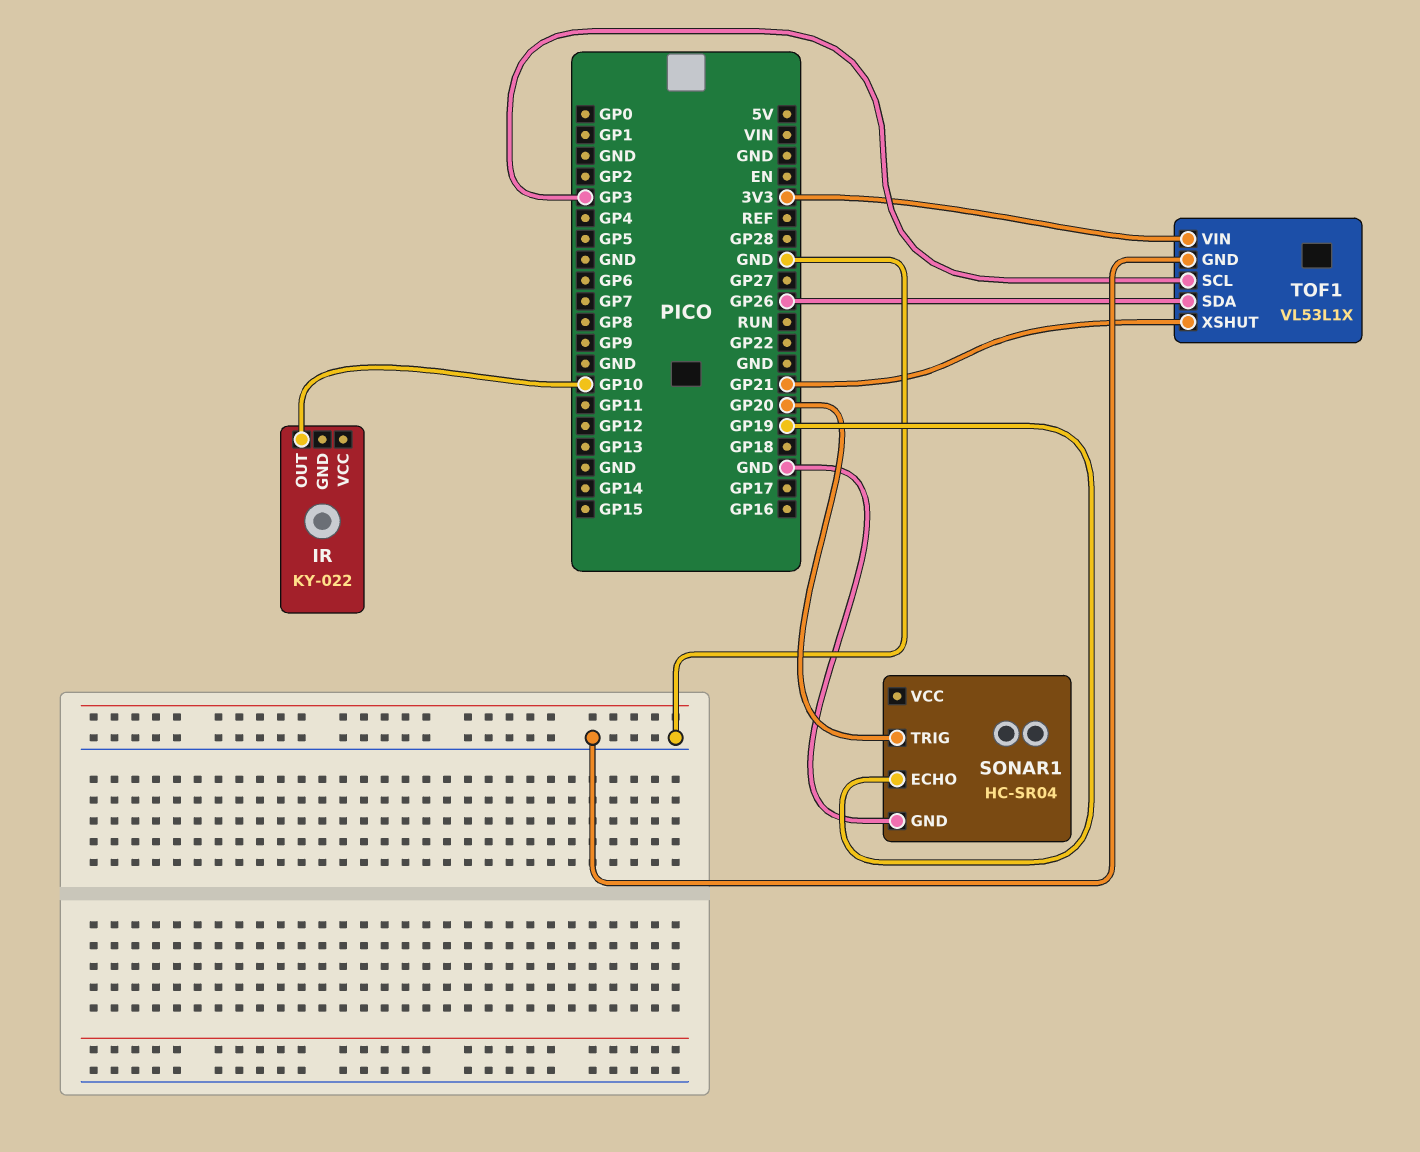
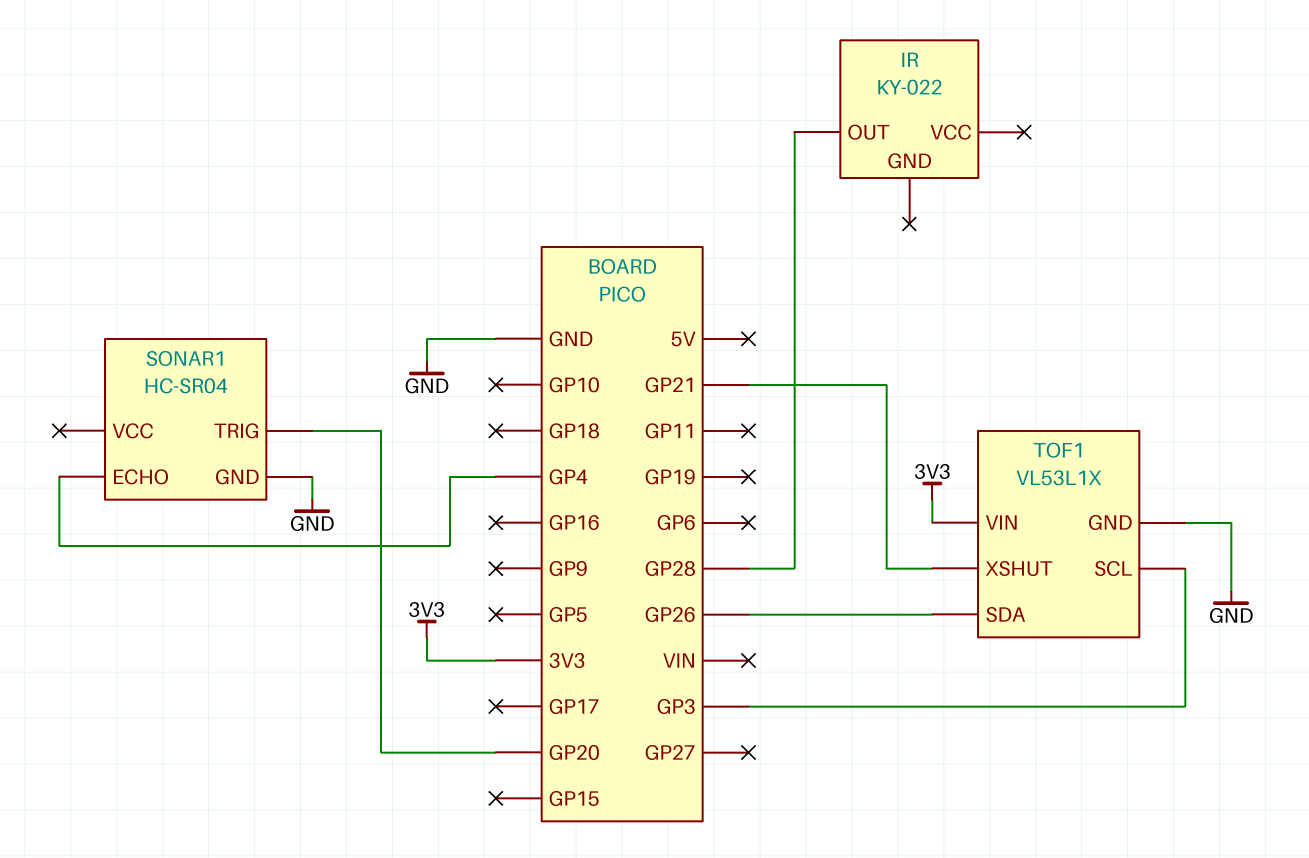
IR pin OUT: GP10 -> GP28
SONAR1 pin ECHO: GP19 -> GP4

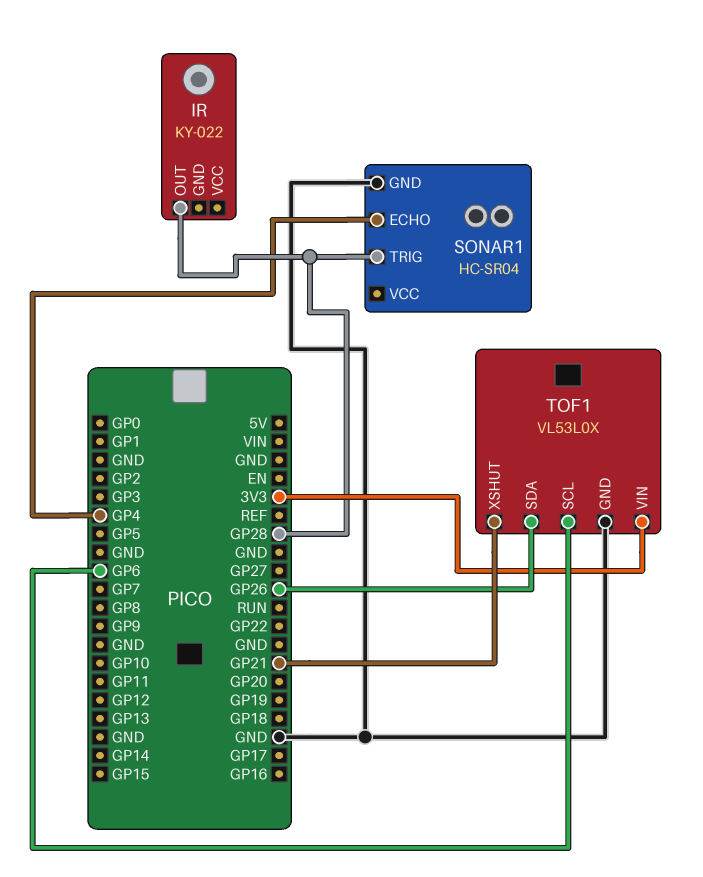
SONAR1 pin TRIG: GP20 -> GP28
TOF1: VL53L1X -> VL53L0X
TOF1 pin SCL: GP3 -> GP6

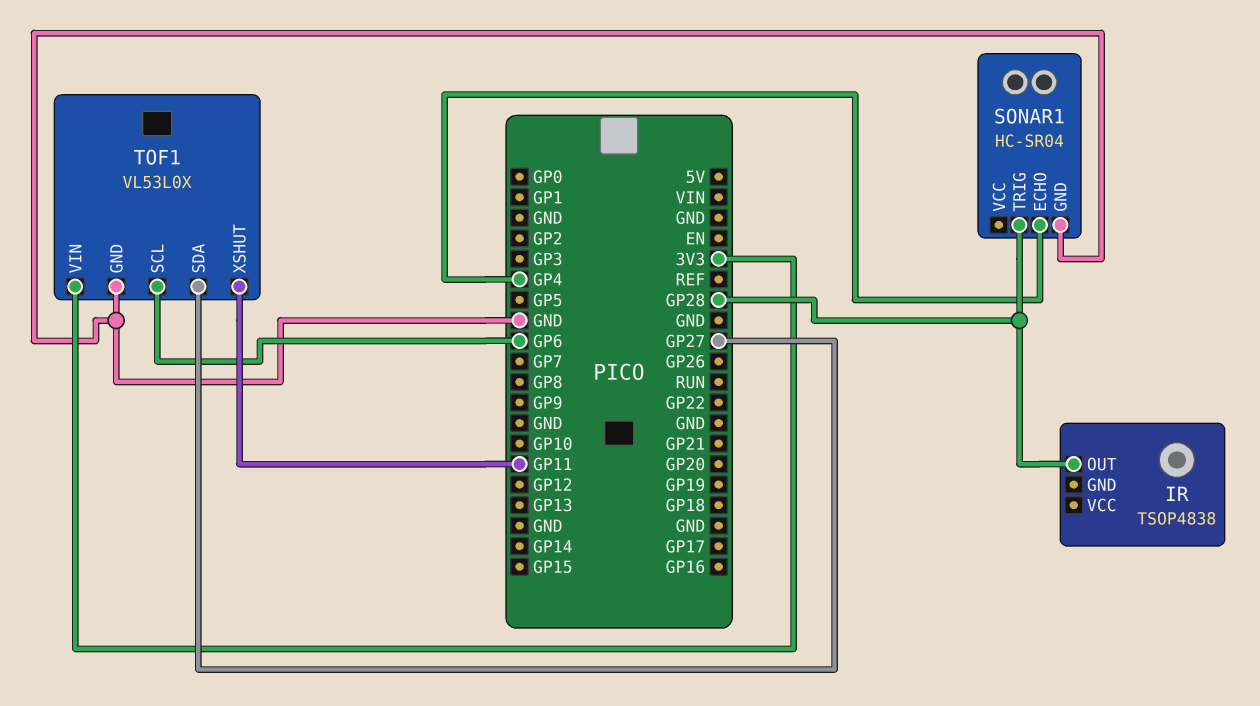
IR: KY-022 -> TSOP4838
TOF1 pin SDA: GP26 -> GP27
TOF1 pin XSHUT: GP21 -> GP11

